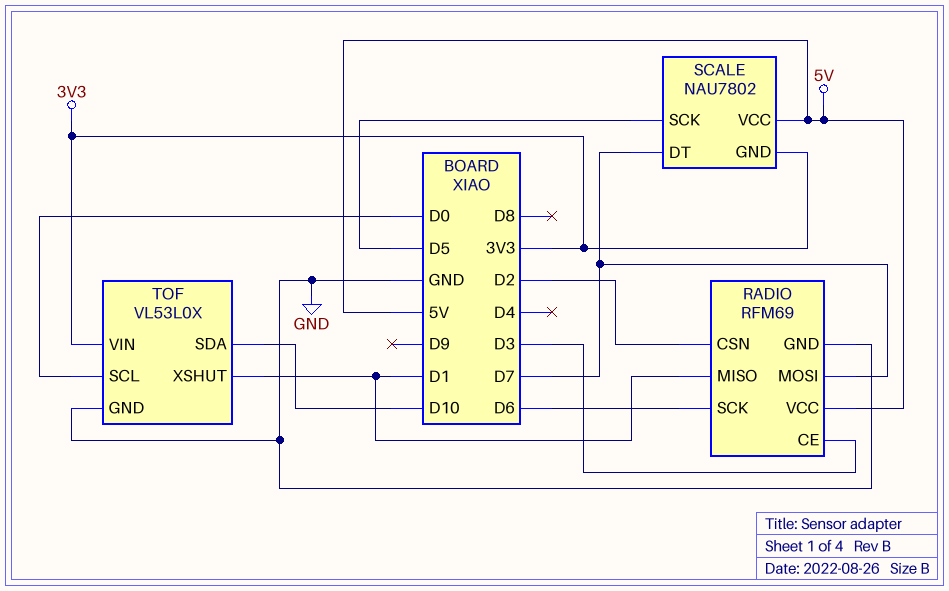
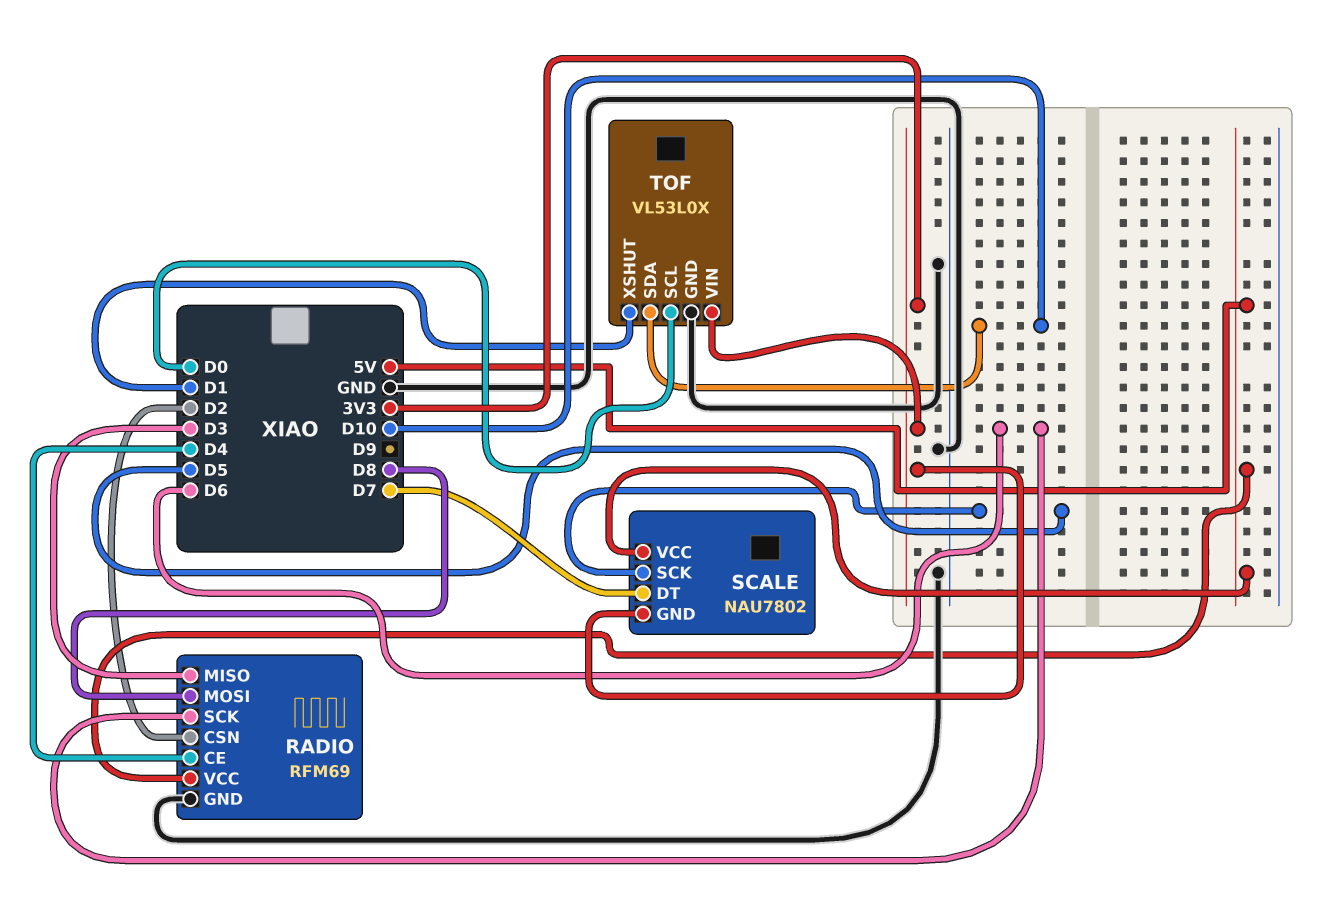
RADIO pin CE: D3 -> D4
RADIO pin MISO: D1 -> D3
RADIO pin MOSI: D7 -> D8

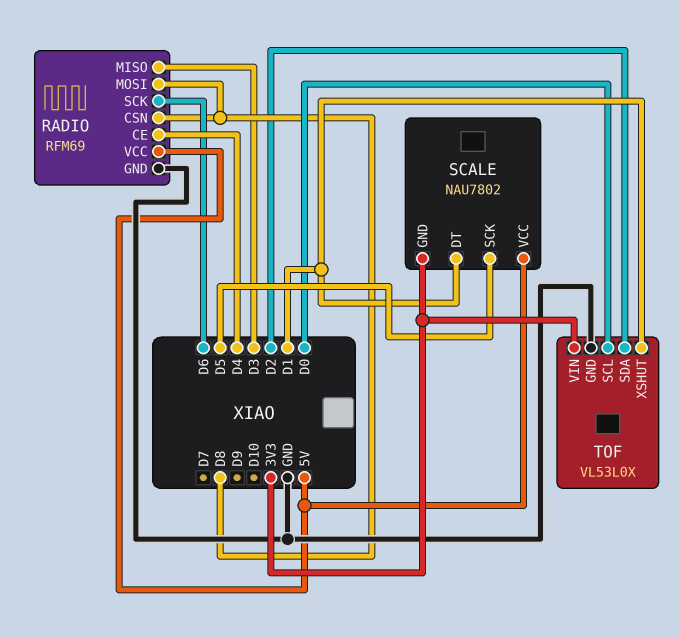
RADIO pin CSN: D2 -> D8
SCALE pin DT: D7 -> D1
TOF pin SDA: D10 -> D2

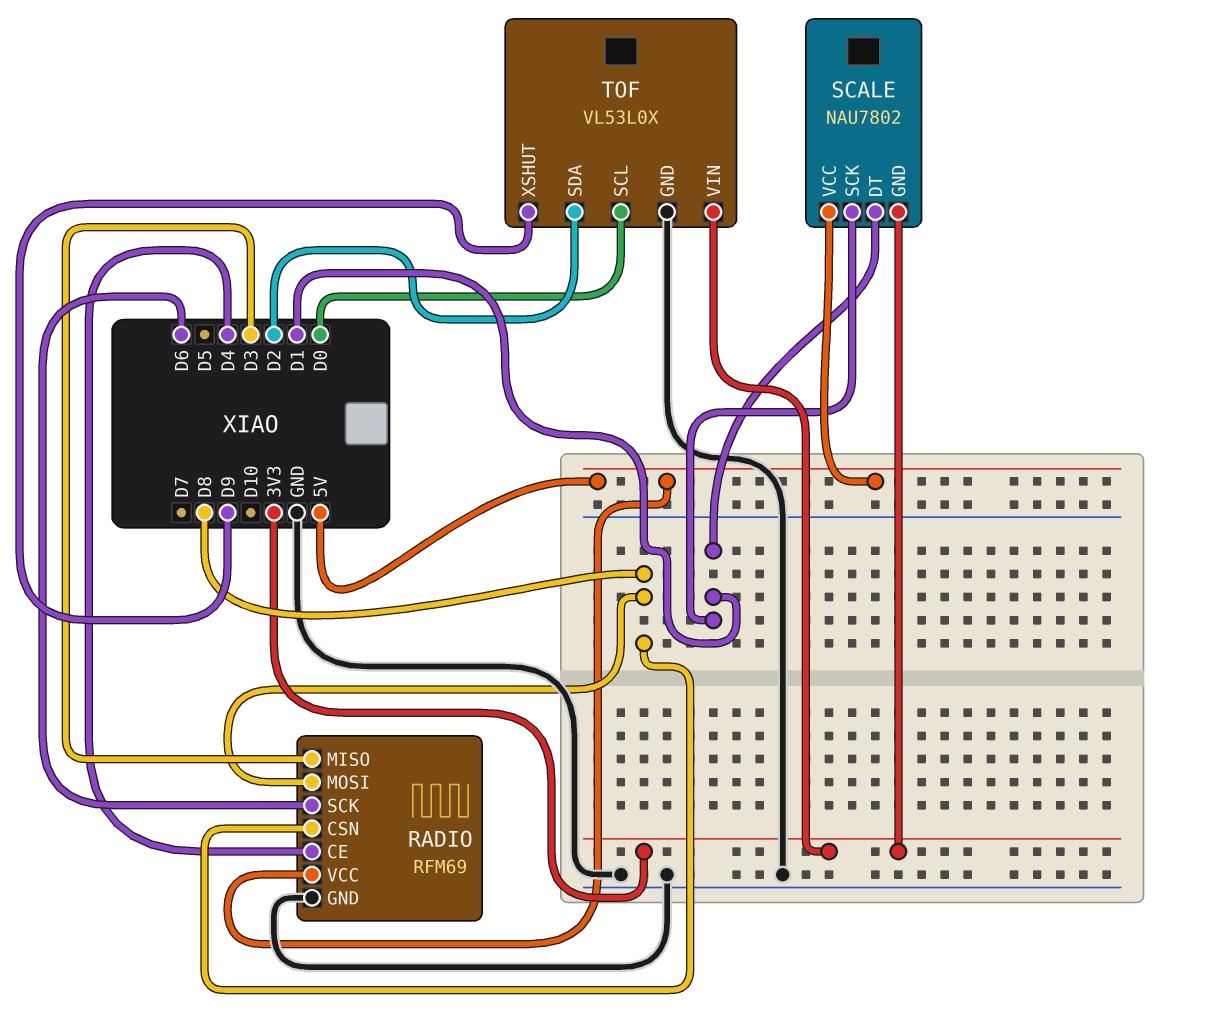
SCALE pin SCK: D5 -> D1
TOF pin XSHUT: D1 -> D9

